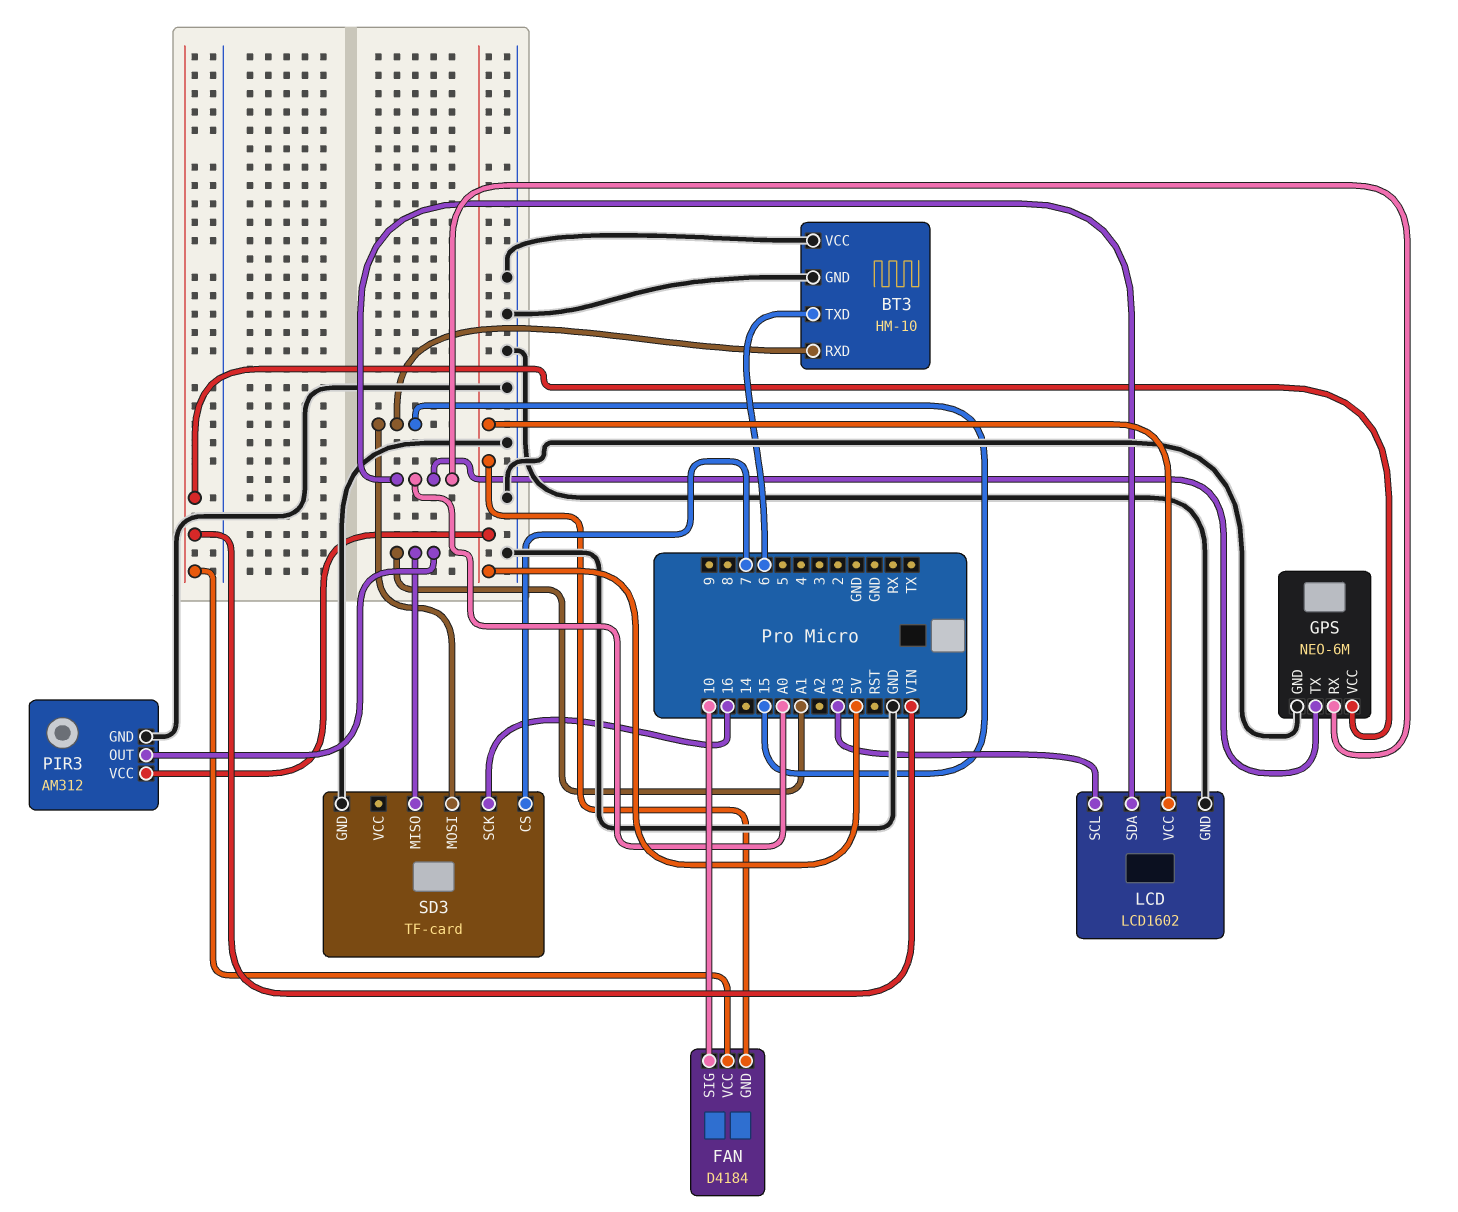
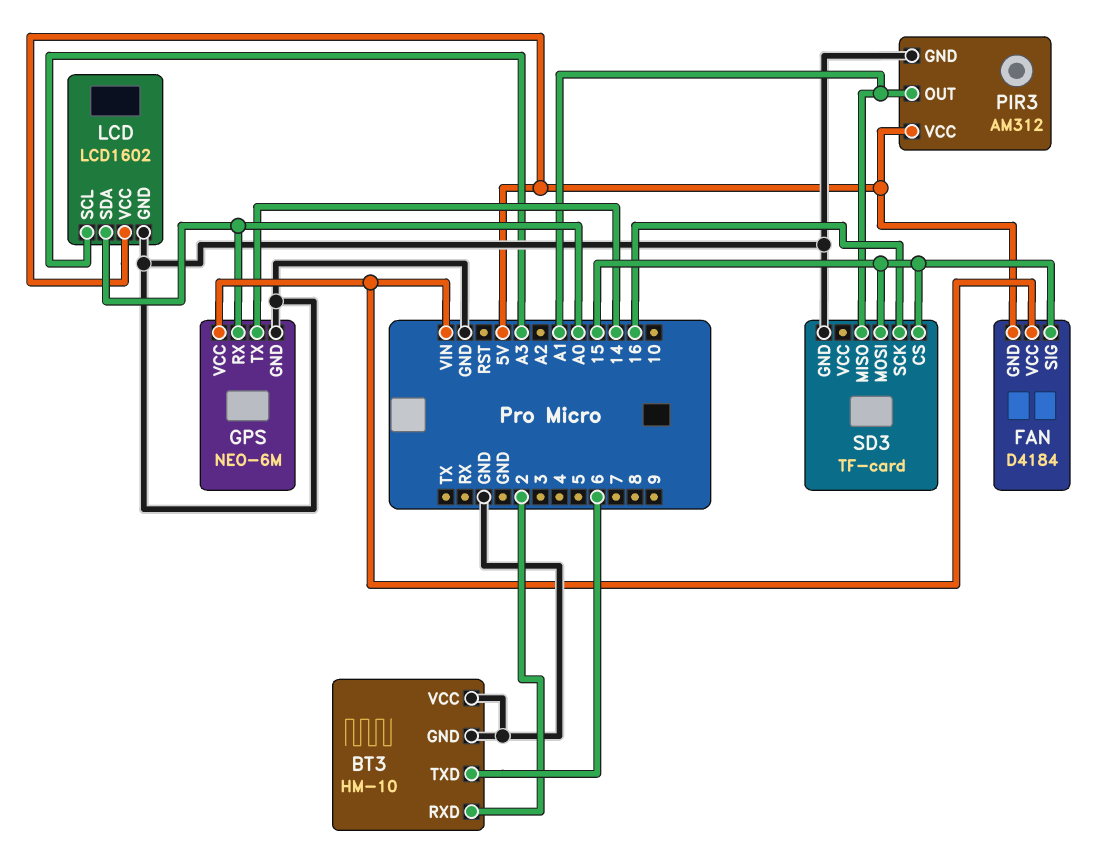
BT3 pin RXD: 15 -> 2
FAN pin SIG: 10 -> 15
GPS pin TX: A0 -> 14
SD3 pin CS: 7 -> 15

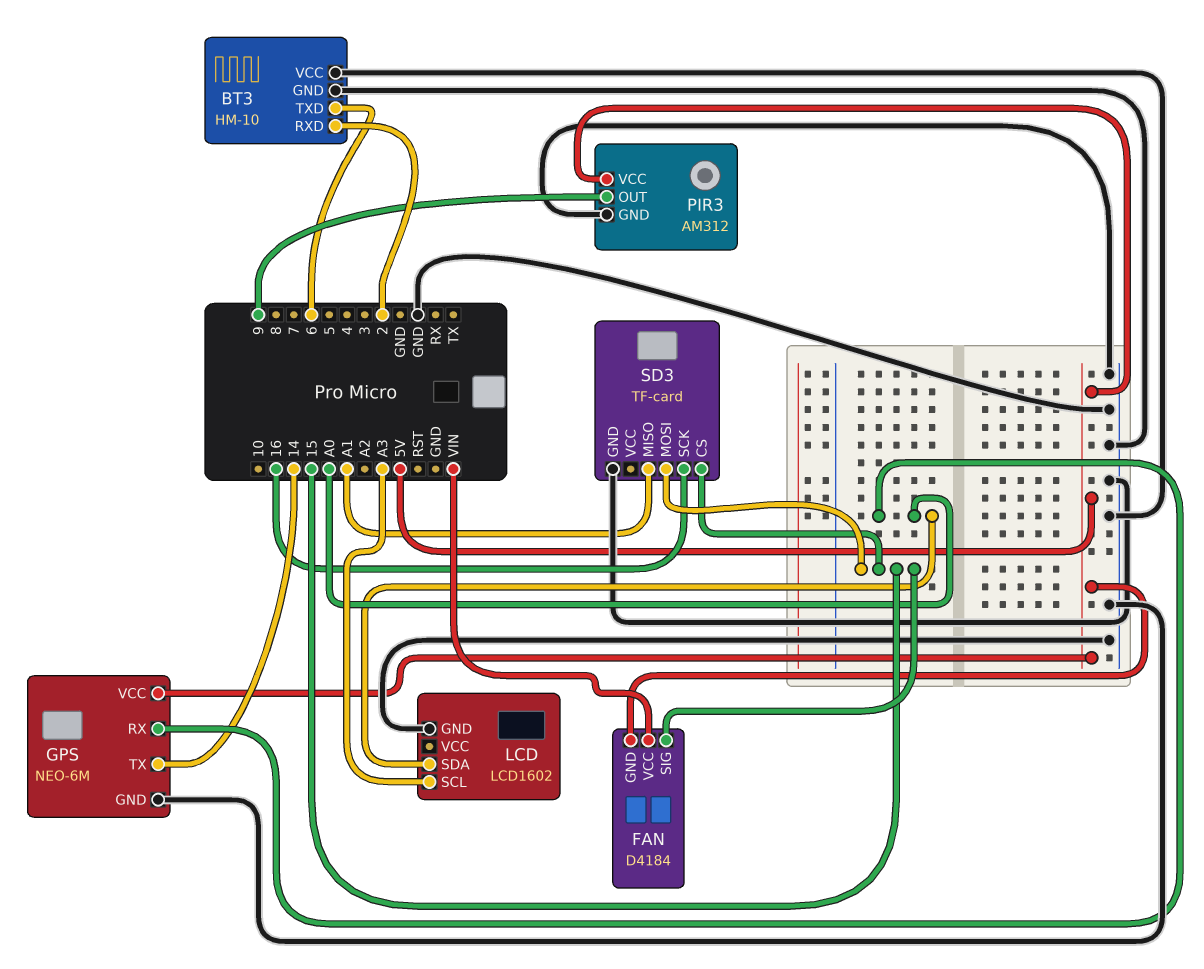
GPS pin VCC: VIN -> 5V
LCD pin VCC: 5V -> none
PIR3 pin OUT: A1 -> 9

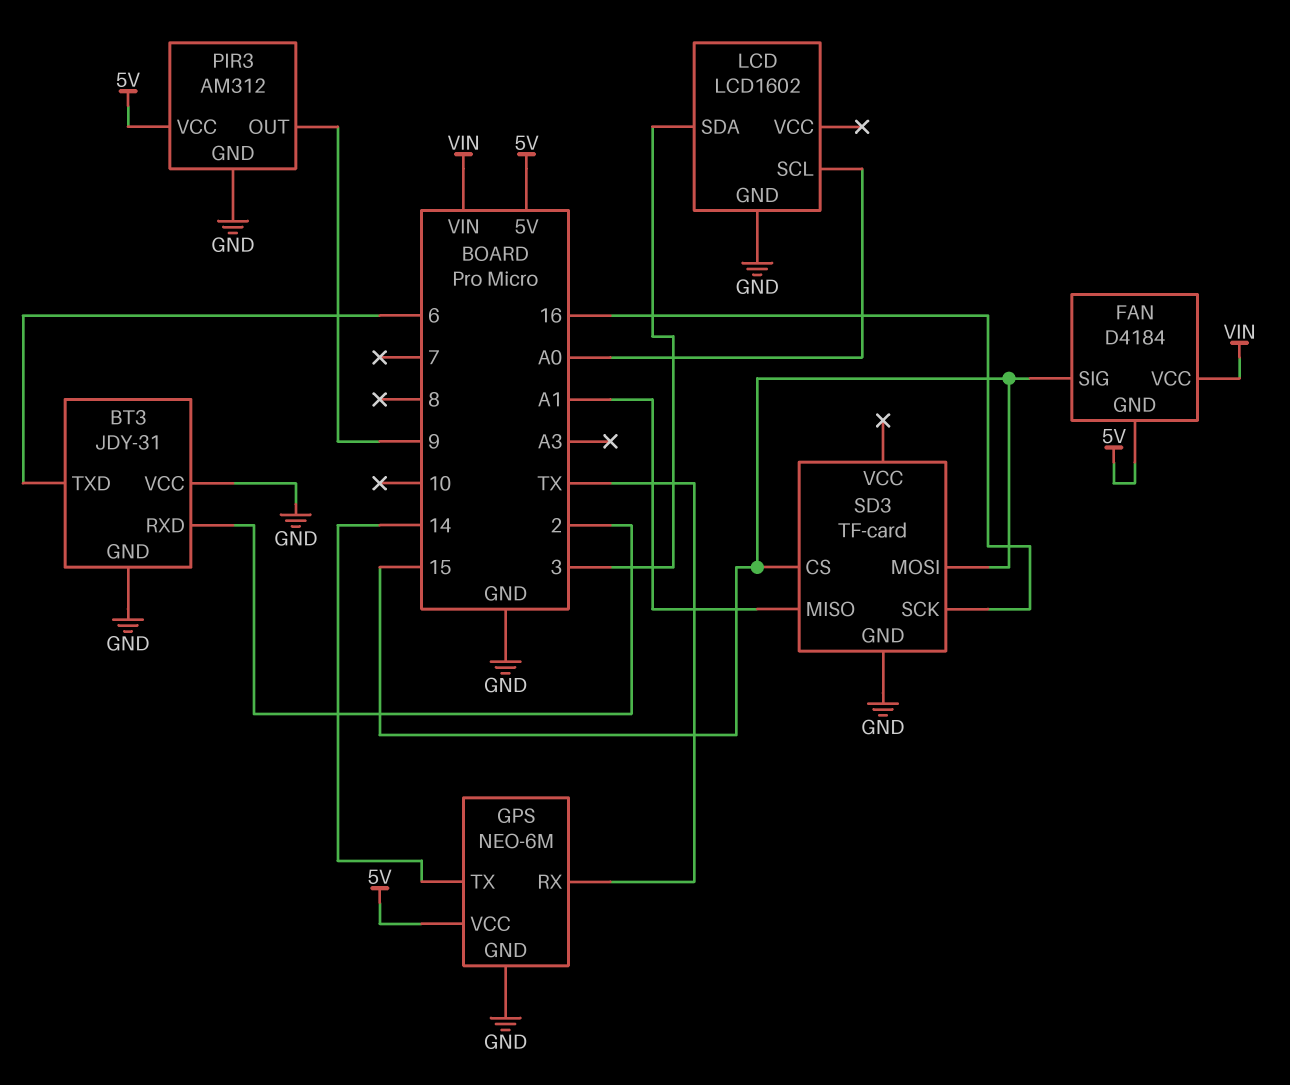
BT3: HM-10 -> JDY-31
GPS pin RX: A0 -> TX
LCD pin SCL: A3 -> A0
LCD pin SDA: A0 -> 3

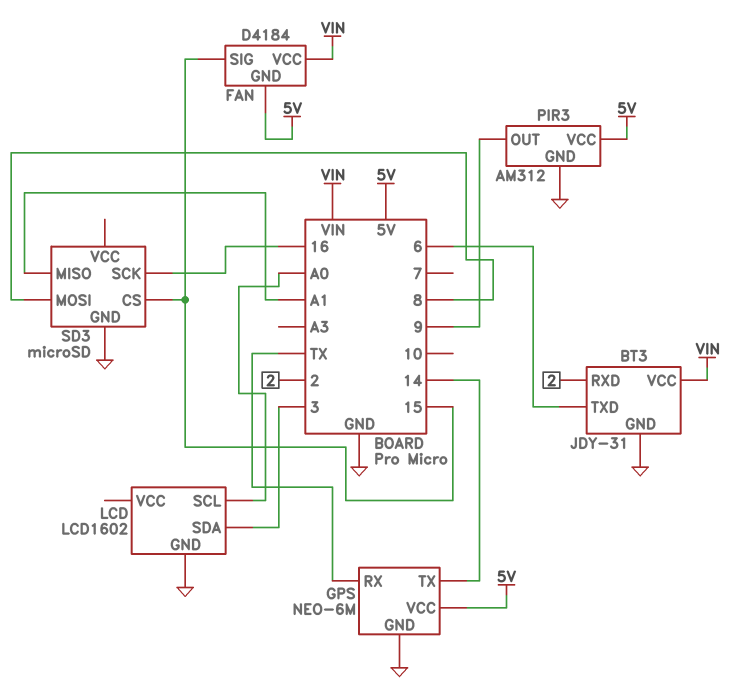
BT3 pin VCC: GND -> VIN
SD3: TF-card -> microSD
SD3 pin MOSI: 15 -> 8

